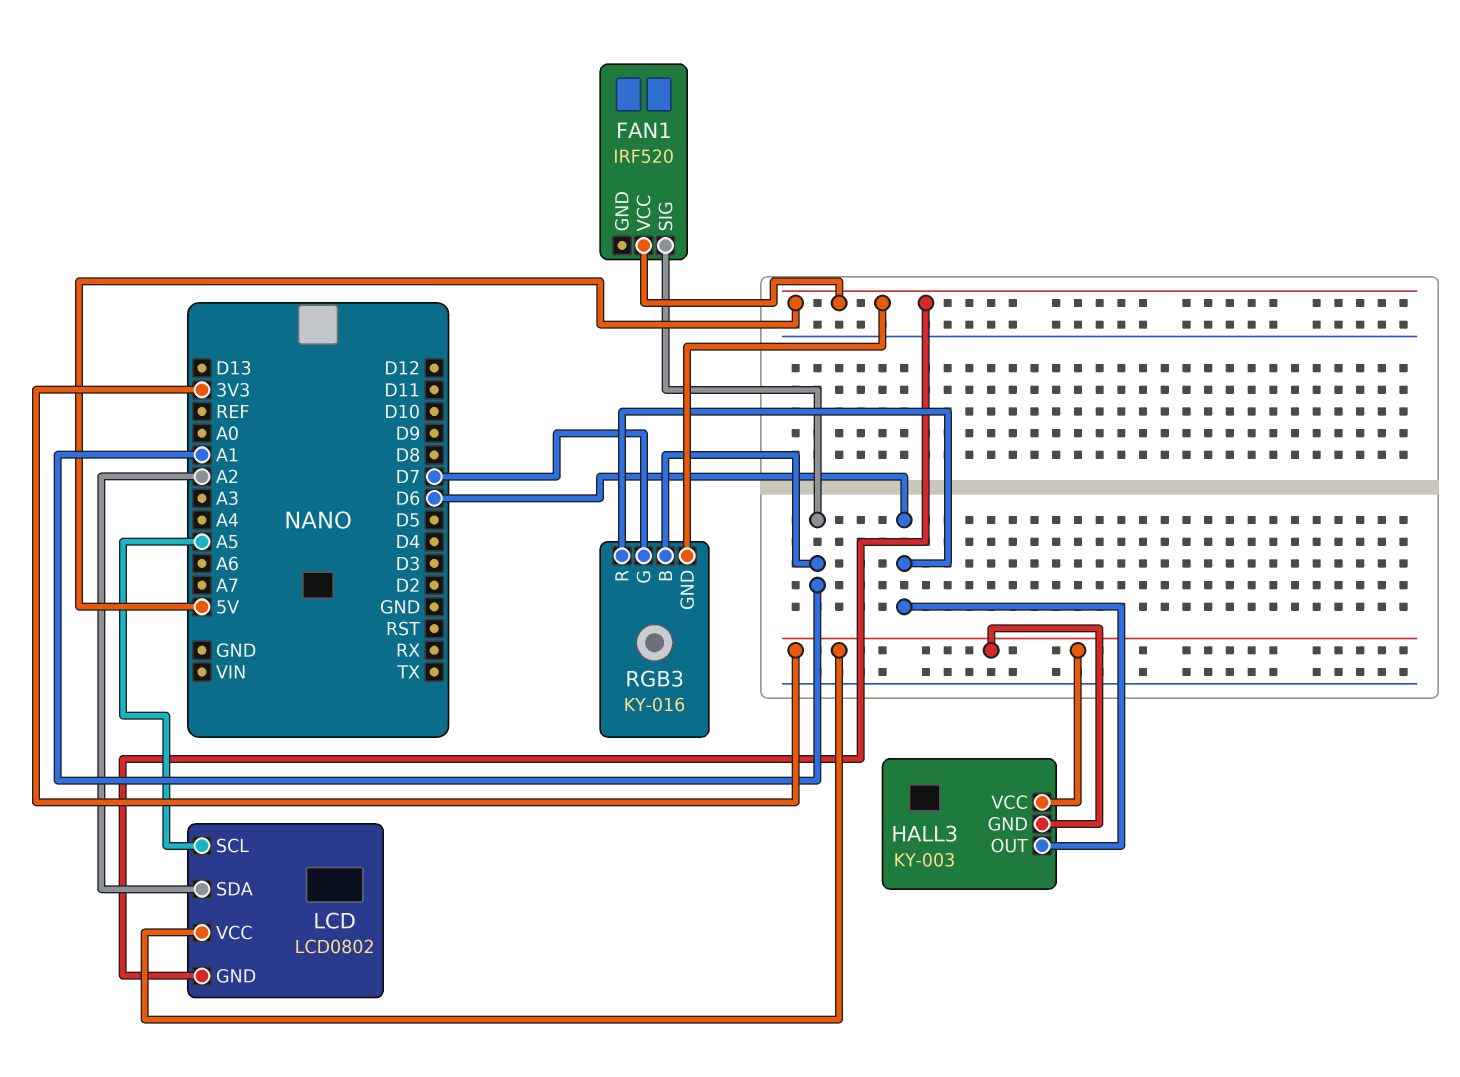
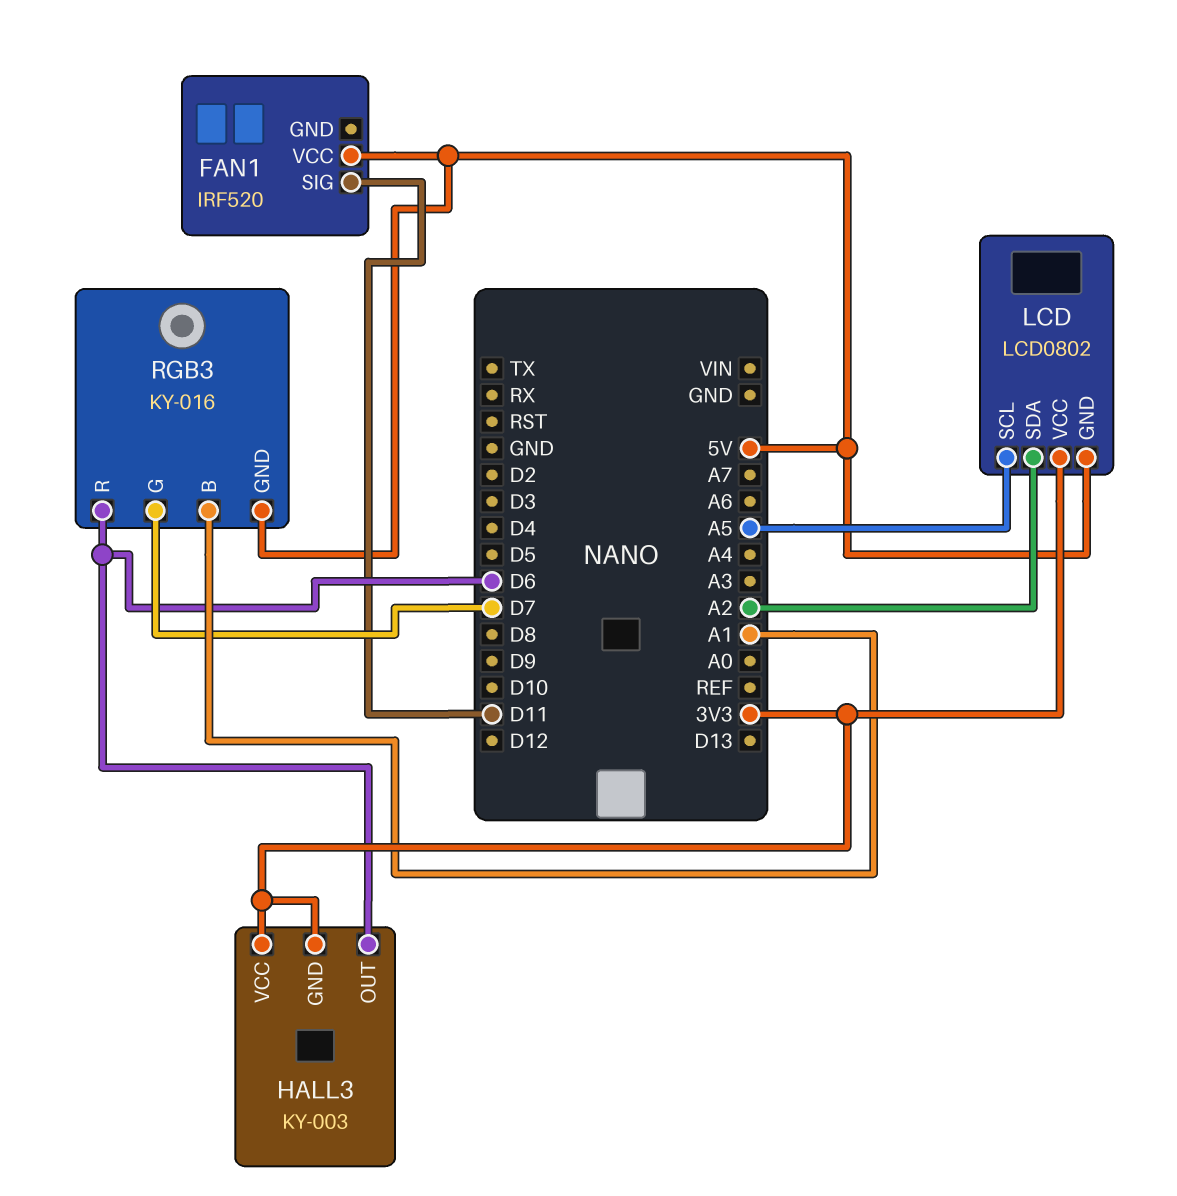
FAN1 pin SIG: A1 -> D11

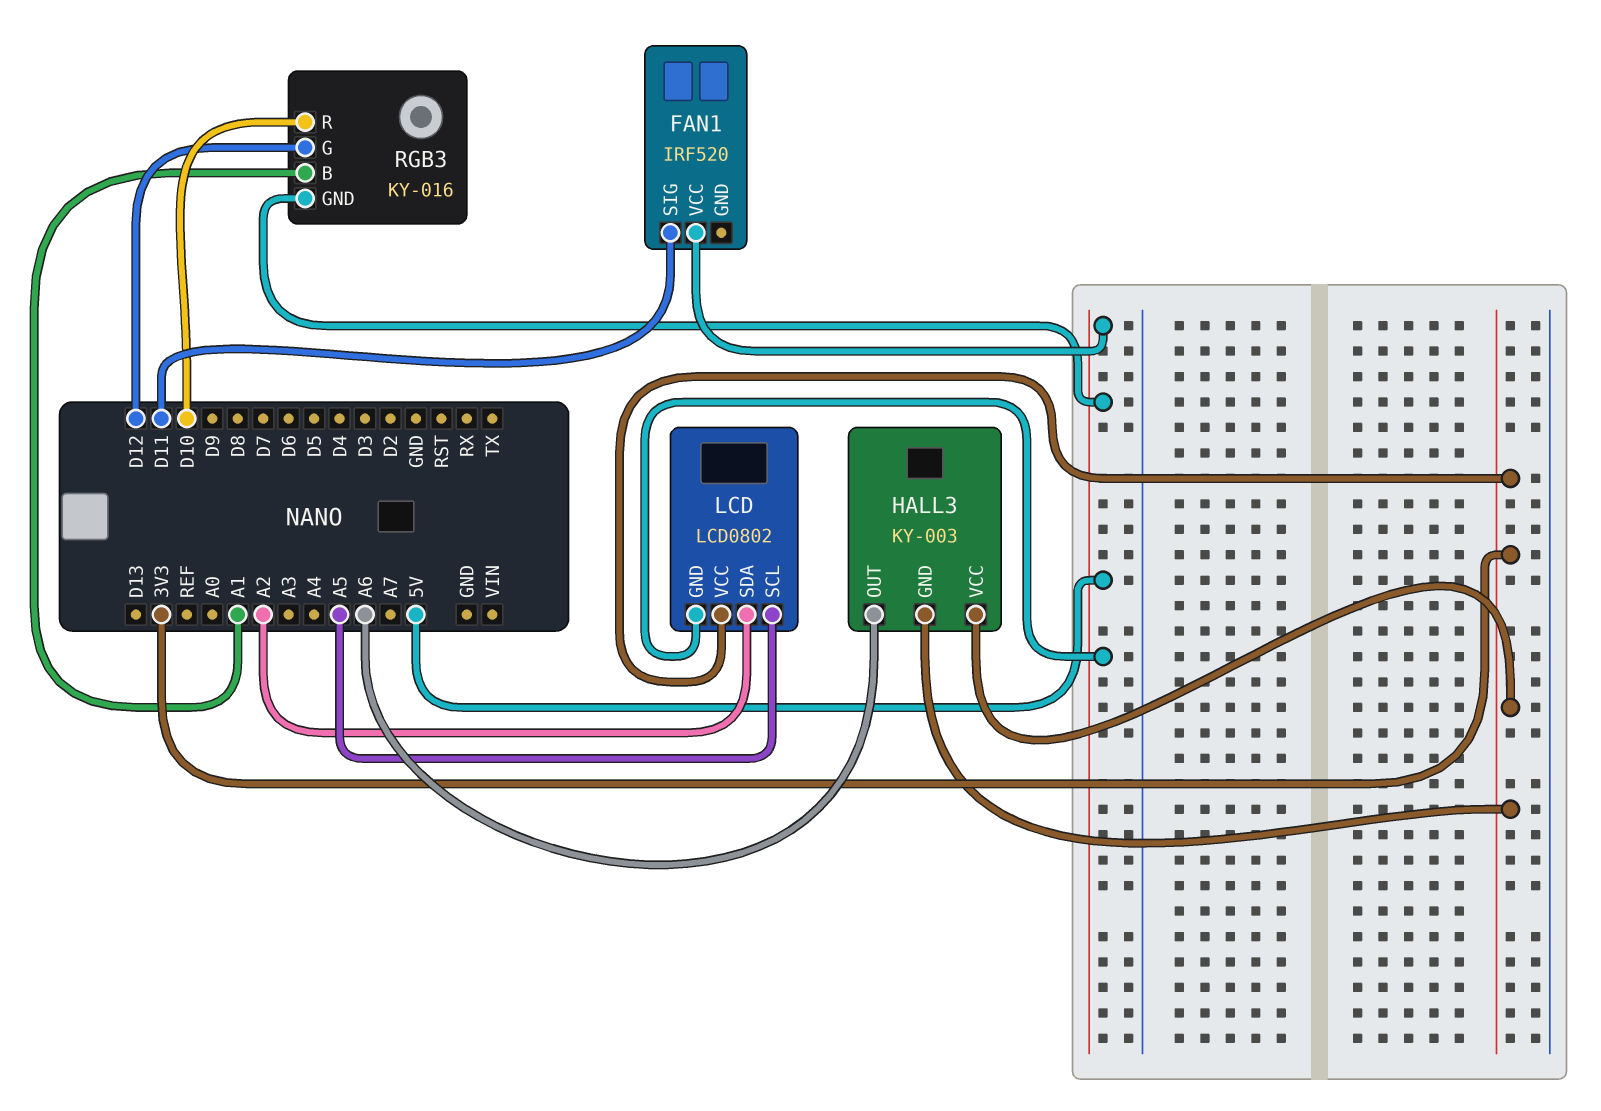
HALL3 pin OUT: D6 -> A6
RGB3 pin G: D7 -> D12
RGB3 pin R: D6 -> D10

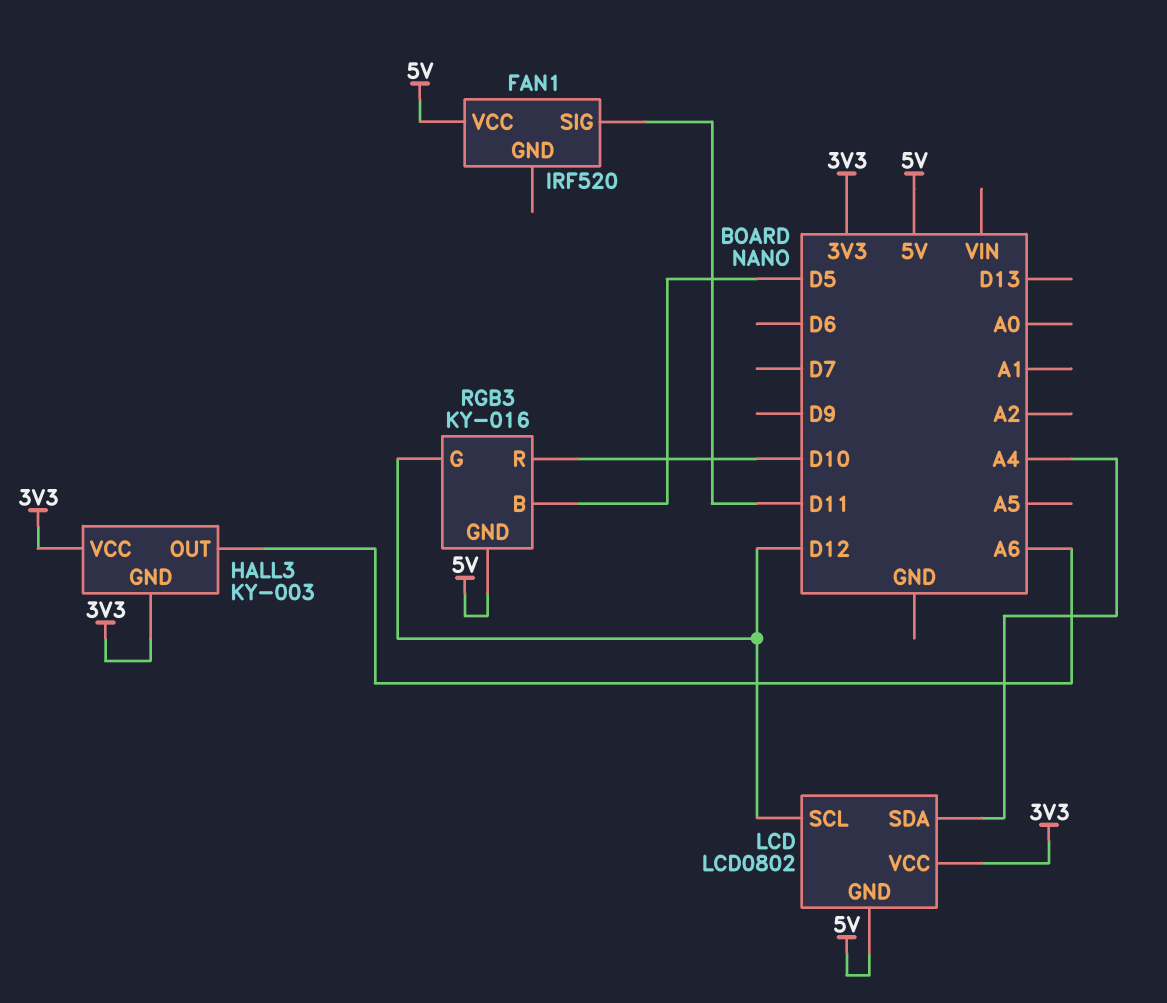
LCD pin SCL: A5 -> D12
LCD pin SDA: A2 -> A4
RGB3 pin B: A1 -> D5

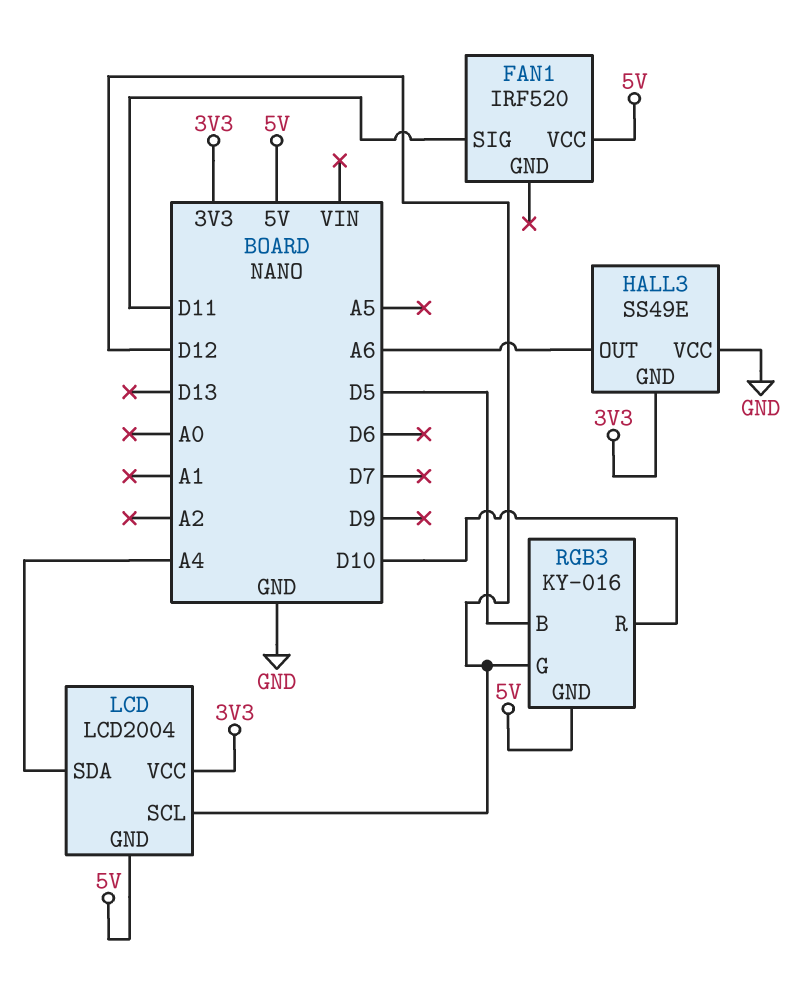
HALL3: KY-003 -> SS49E
HALL3 pin VCC: 3V3 -> GND
LCD: LCD0802 -> LCD2004

